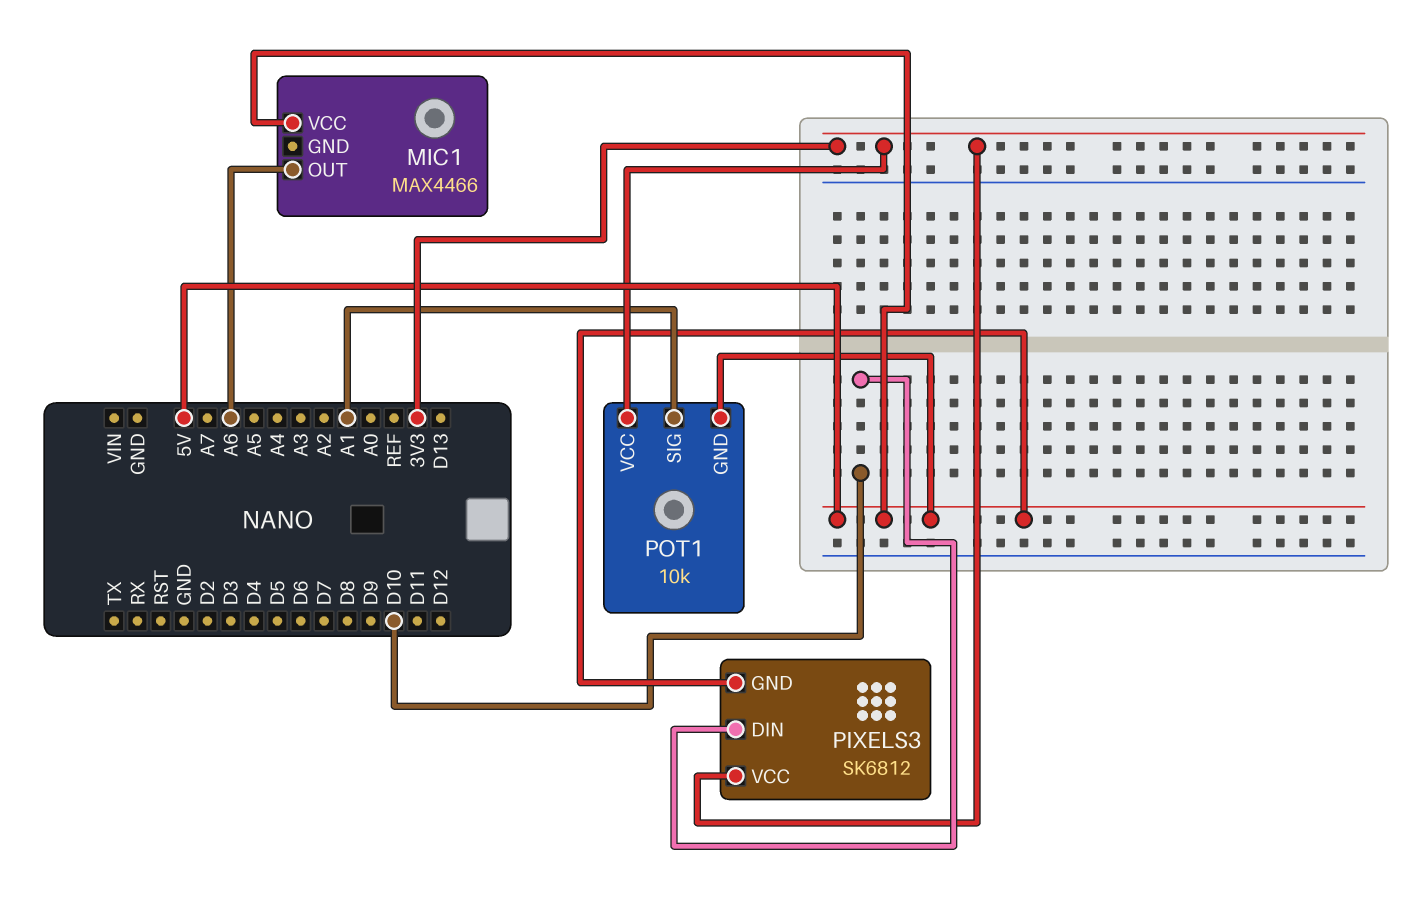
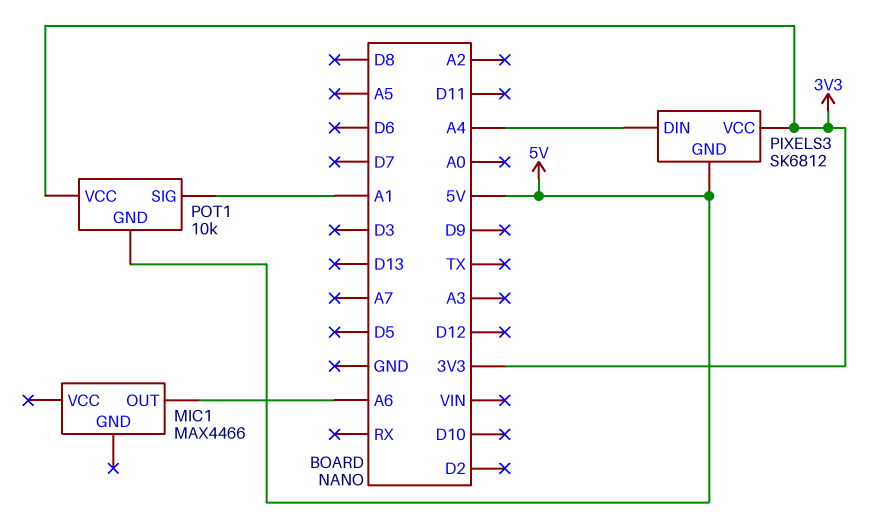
MIC1 pin VCC: 5V -> none
PIXELS3 pin DIN: D10 -> A4

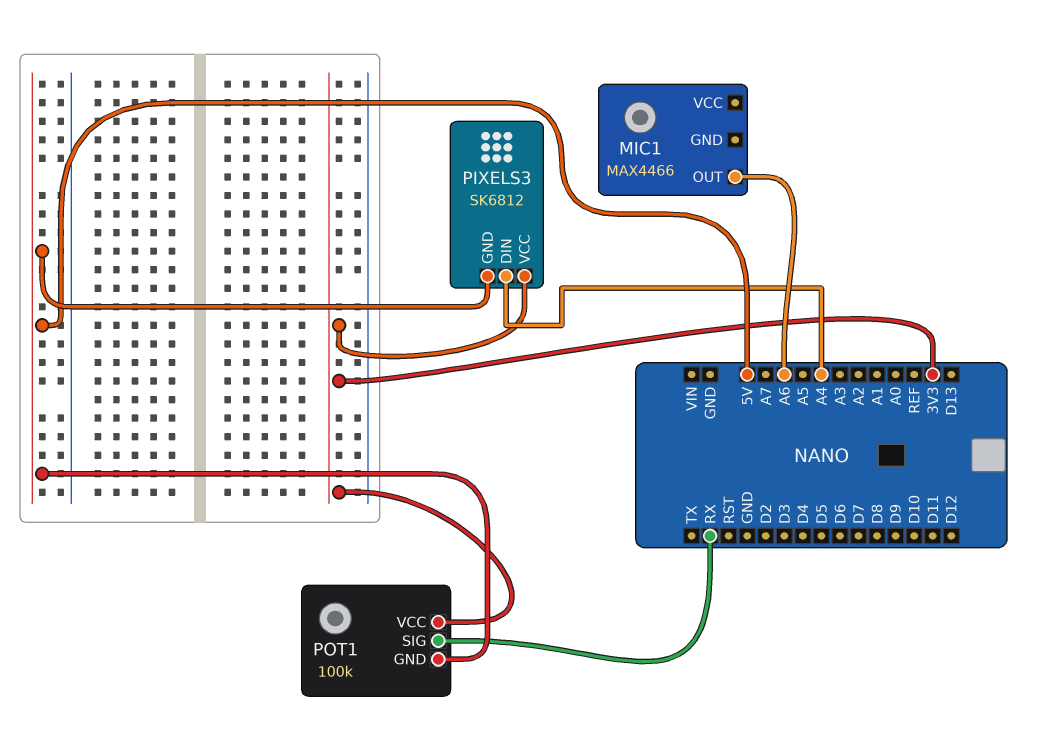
POT1: 10k -> 100k
POT1 pin SIG: A1 -> RX

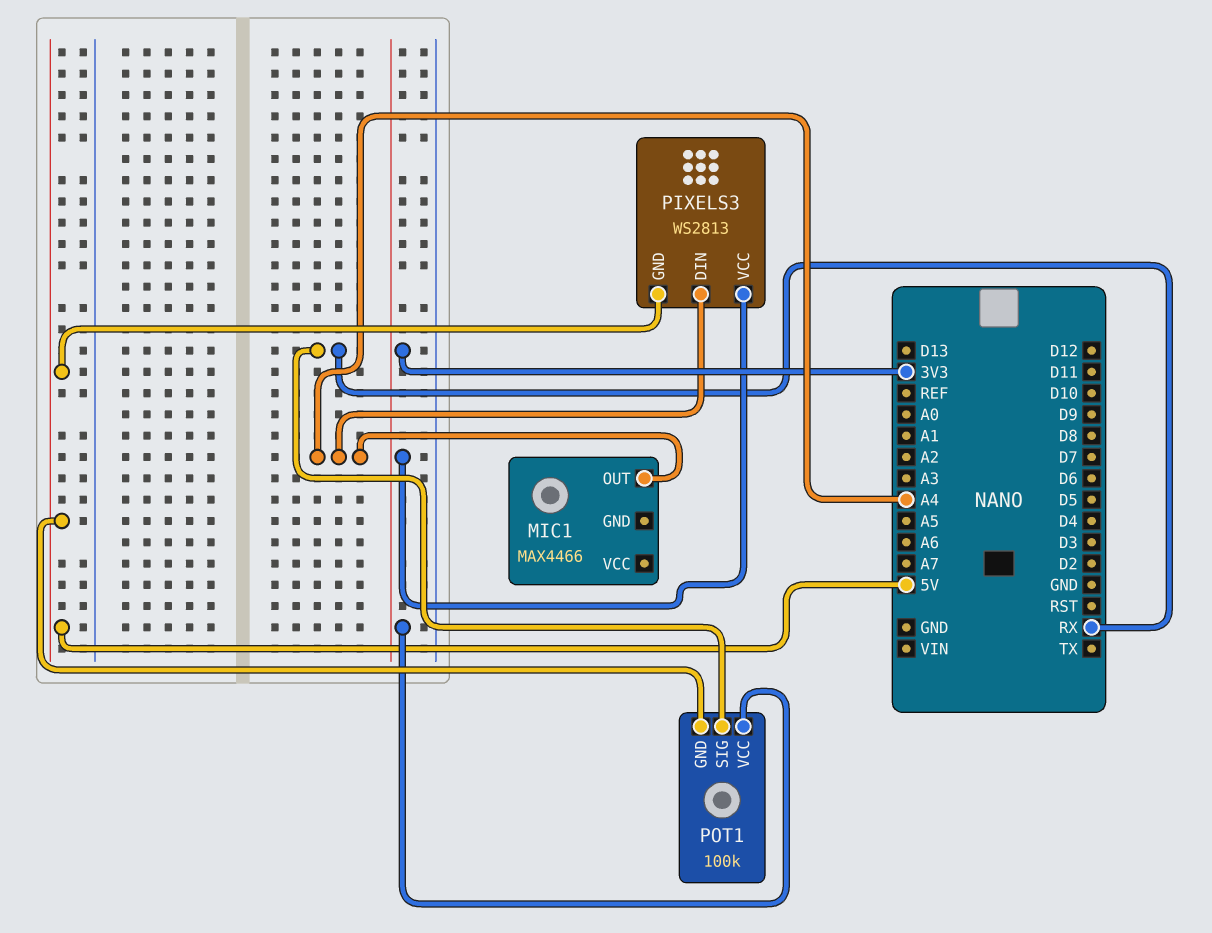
MIC1 pin OUT: A6 -> A4
PIXELS3: SK6812 -> WS2813

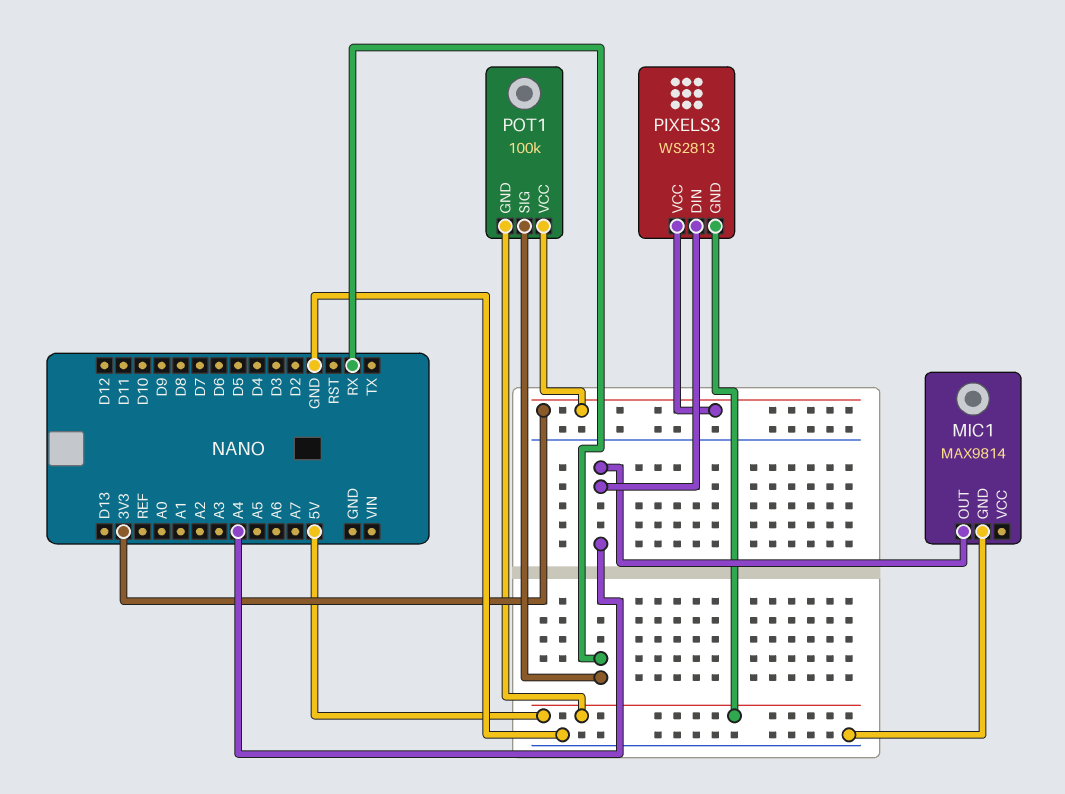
MIC1: MAX4466 -> MAX9814
MIC1 pin GND: none -> GND

